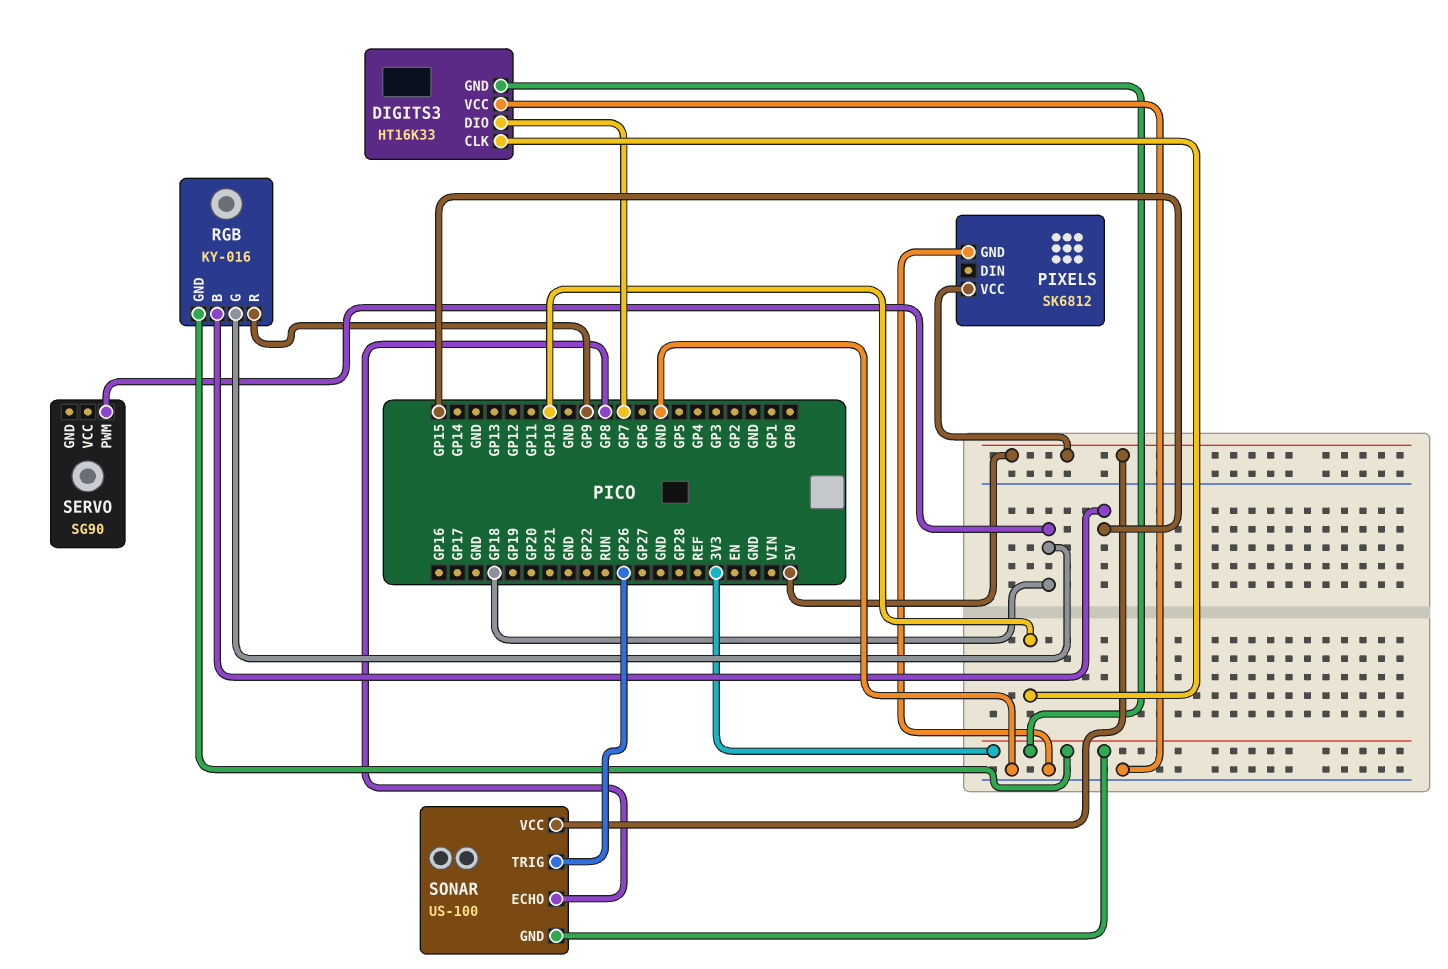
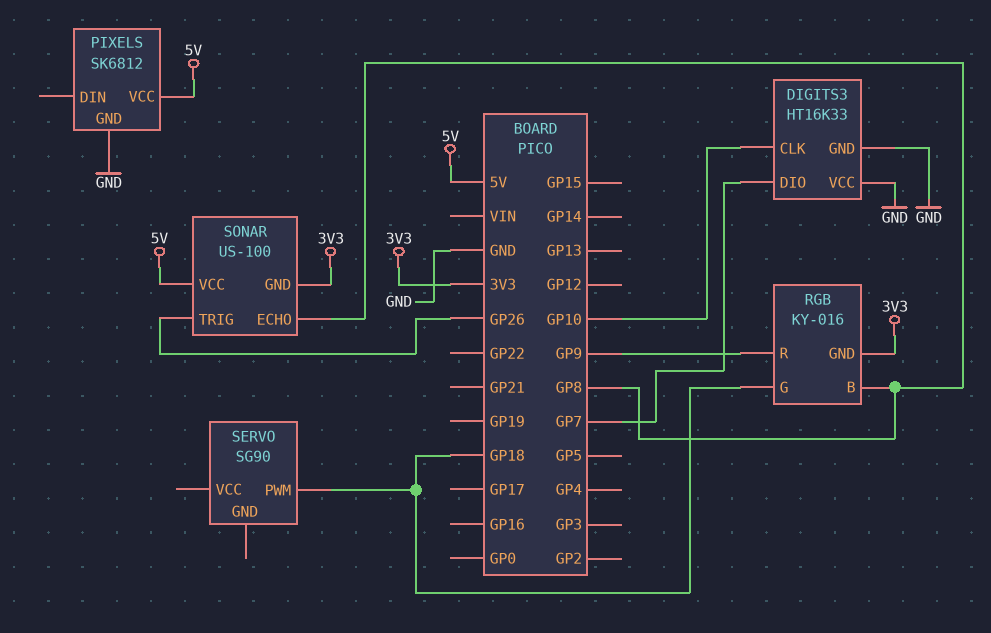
DIGITS3 pin GND: 3V3 -> GND
RGB pin B: GP15 -> GP8

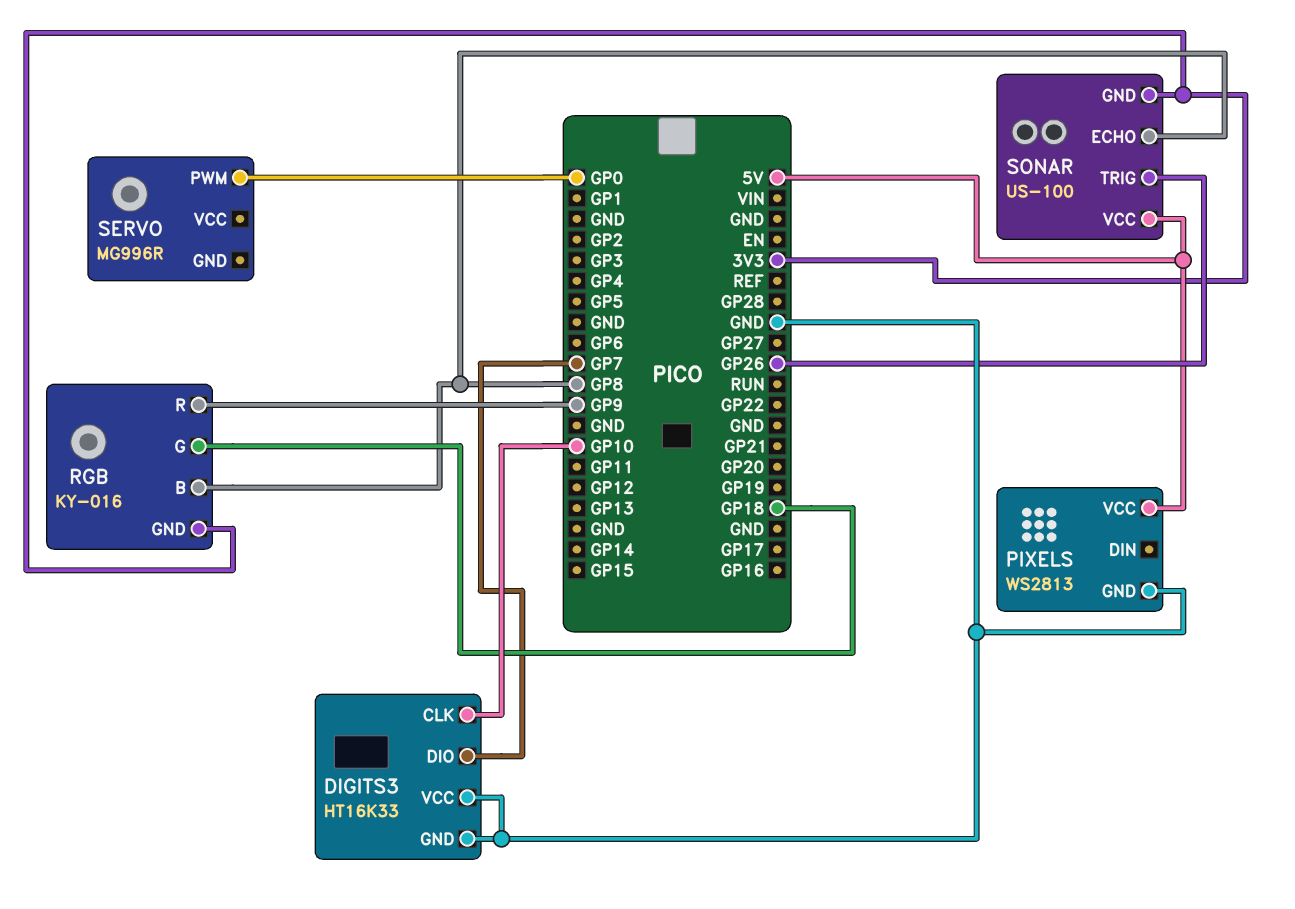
PIXELS: SK6812 -> WS2813
SERVO: SG90 -> MG996R
SERVO pin PWM: GP18 -> GP0

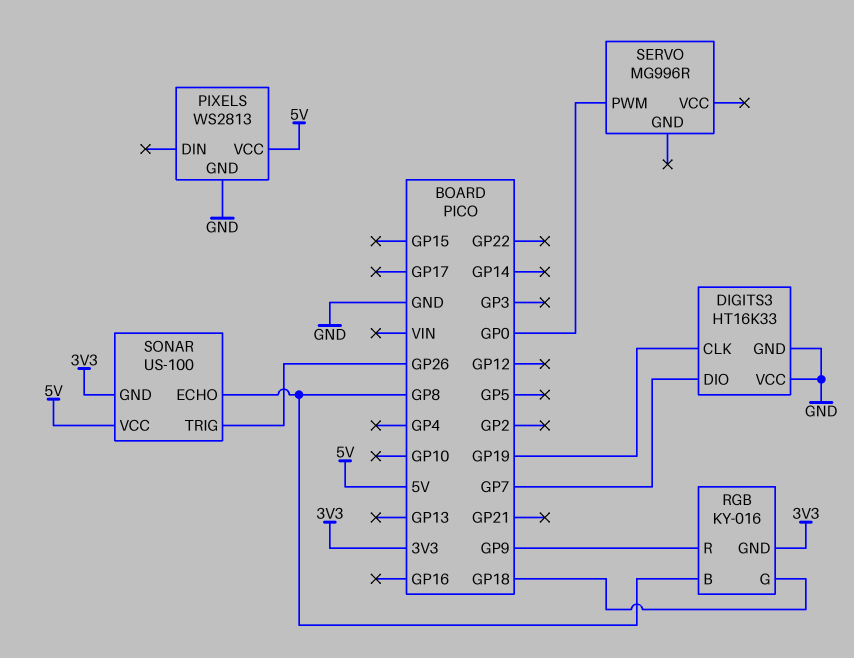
DIGITS3 pin CLK: GP10 -> GP19

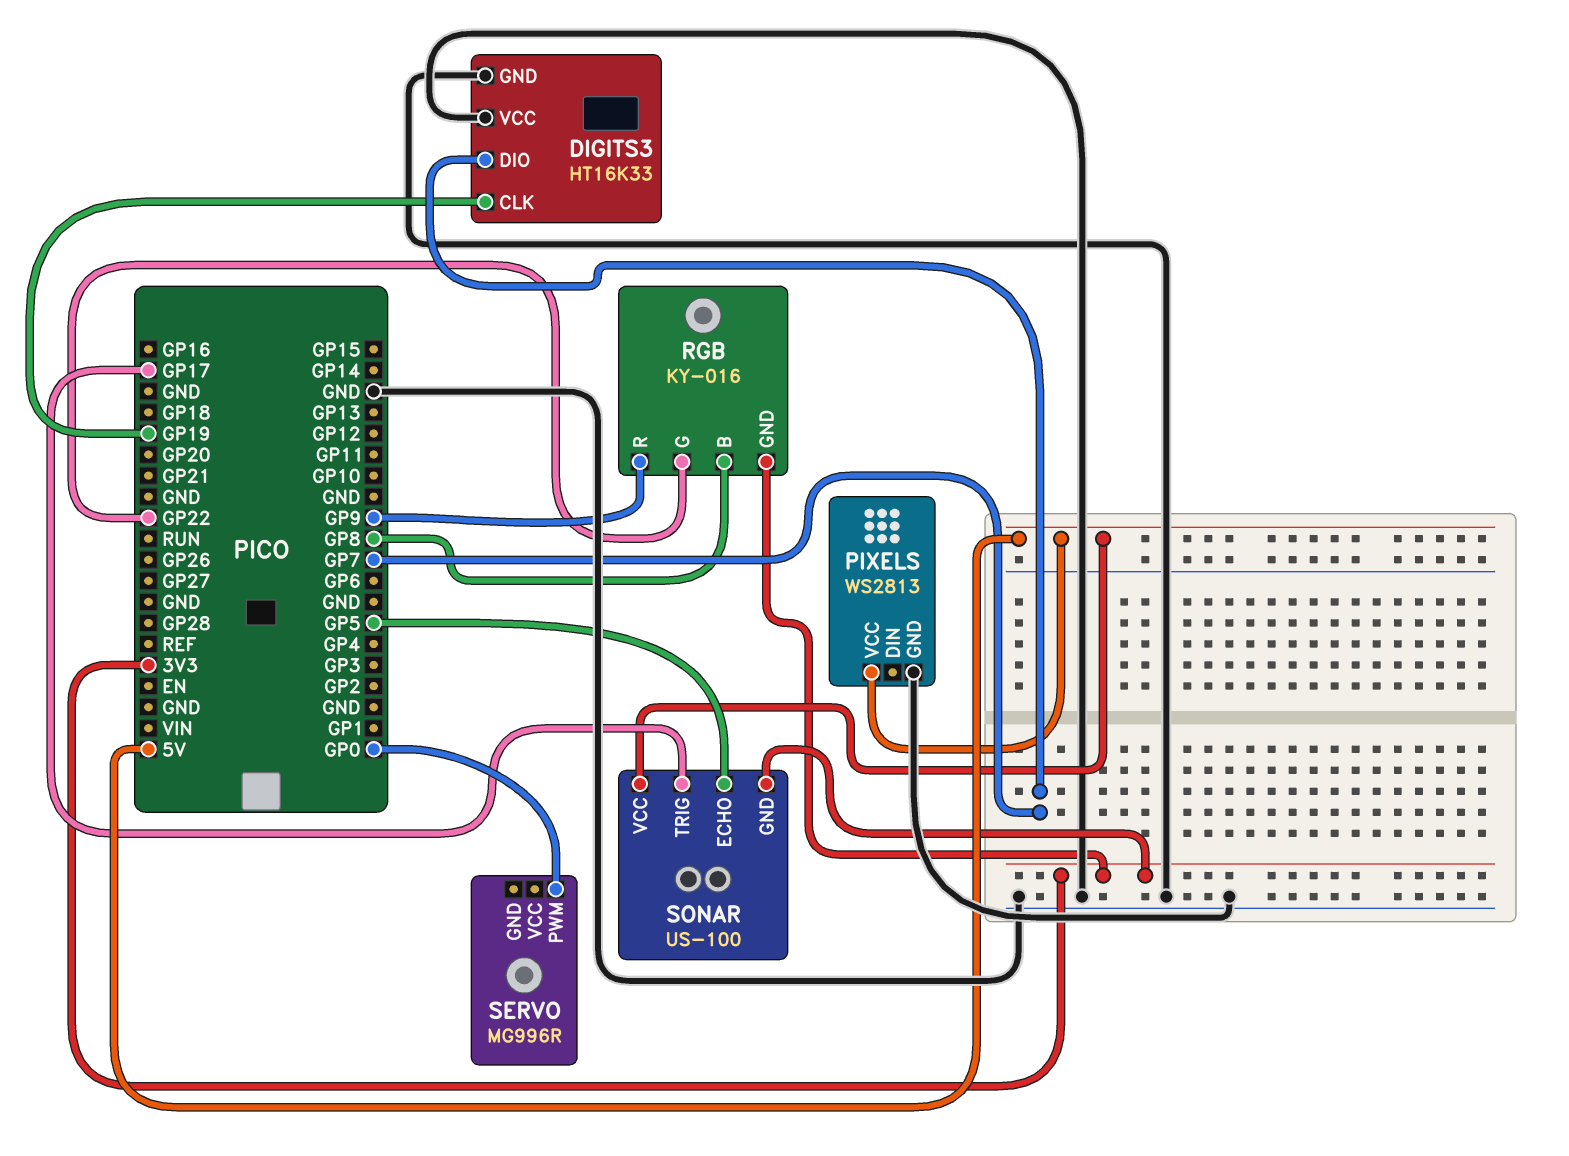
RGB pin G: GP18 -> GP22
SONAR pin ECHO: GP8 -> GP5
SONAR pin TRIG: GP26 -> GP17

